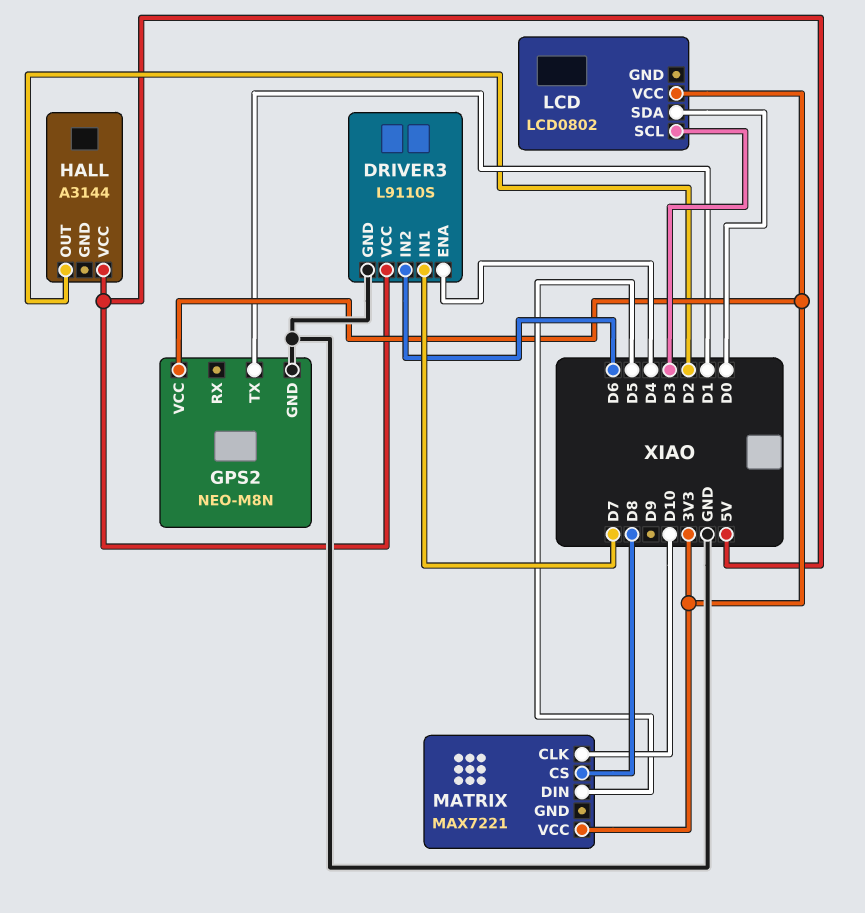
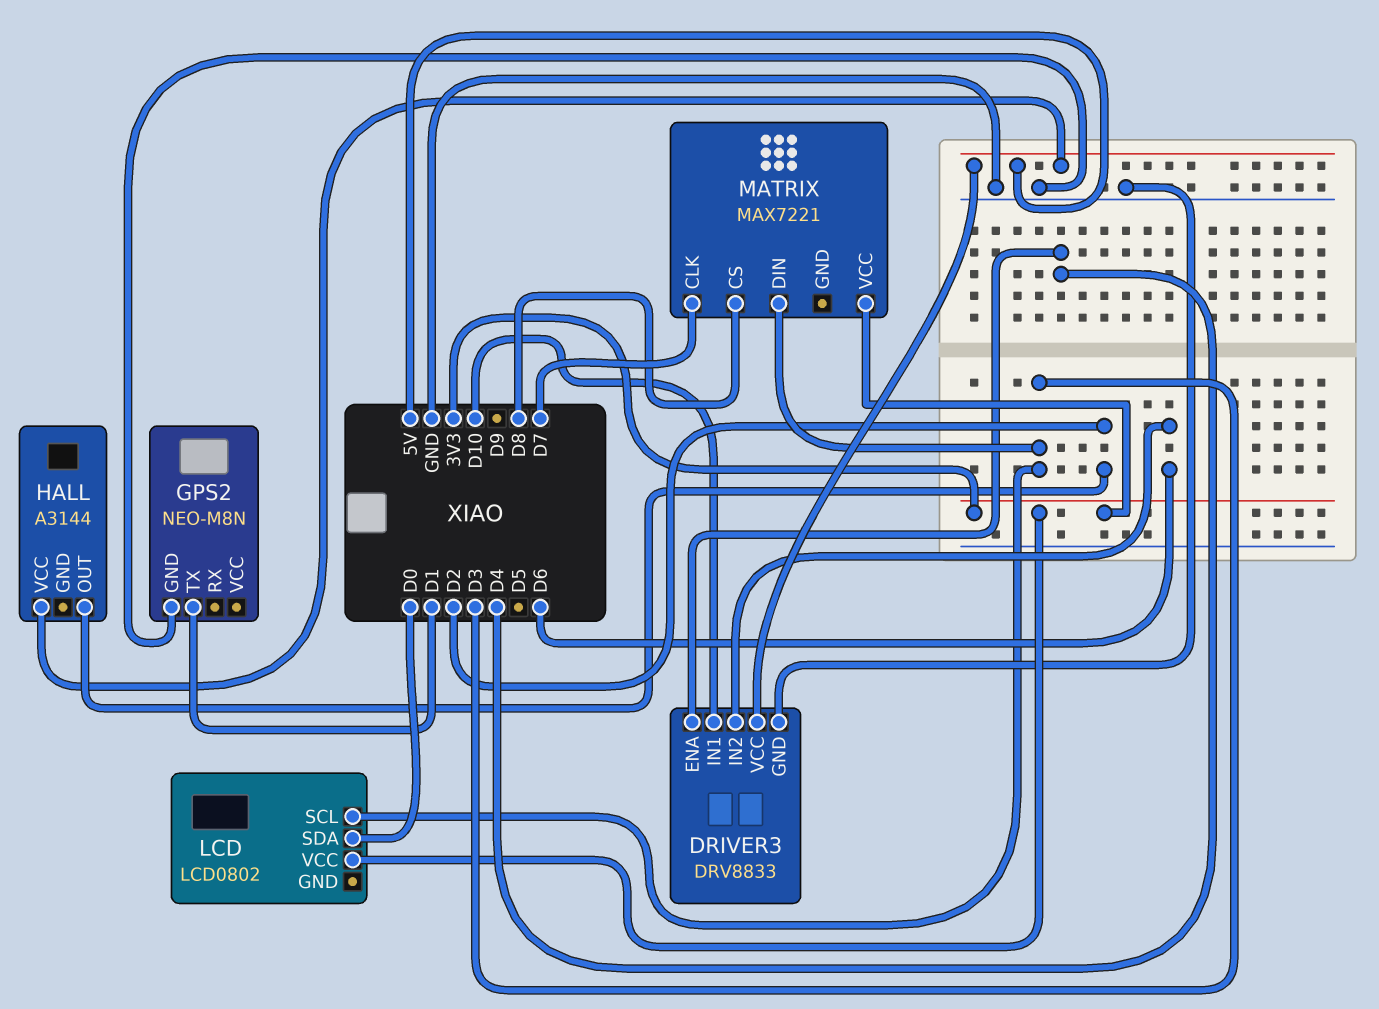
DRIVER3: L9110S -> DRV8833
DRIVER3 pin IN1: D7 -> D10
GPS2 pin VCC: 3V3 -> none
MATRIX pin CLK: D10 -> D7
MATRIX pin DIN: D5 -> D3

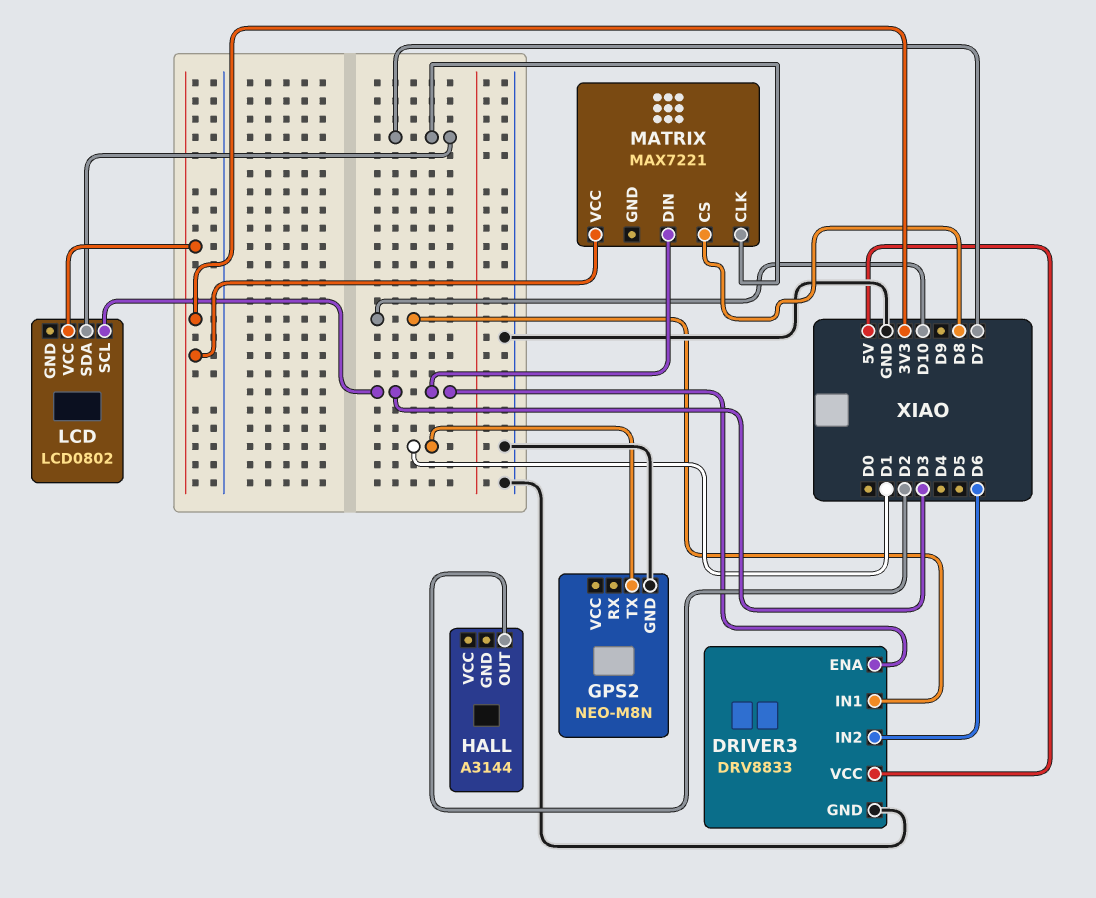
DRIVER3 pin ENA: D4 -> D3
HALL pin VCC: 5V -> none
LCD pin SDA: D0 -> D7

